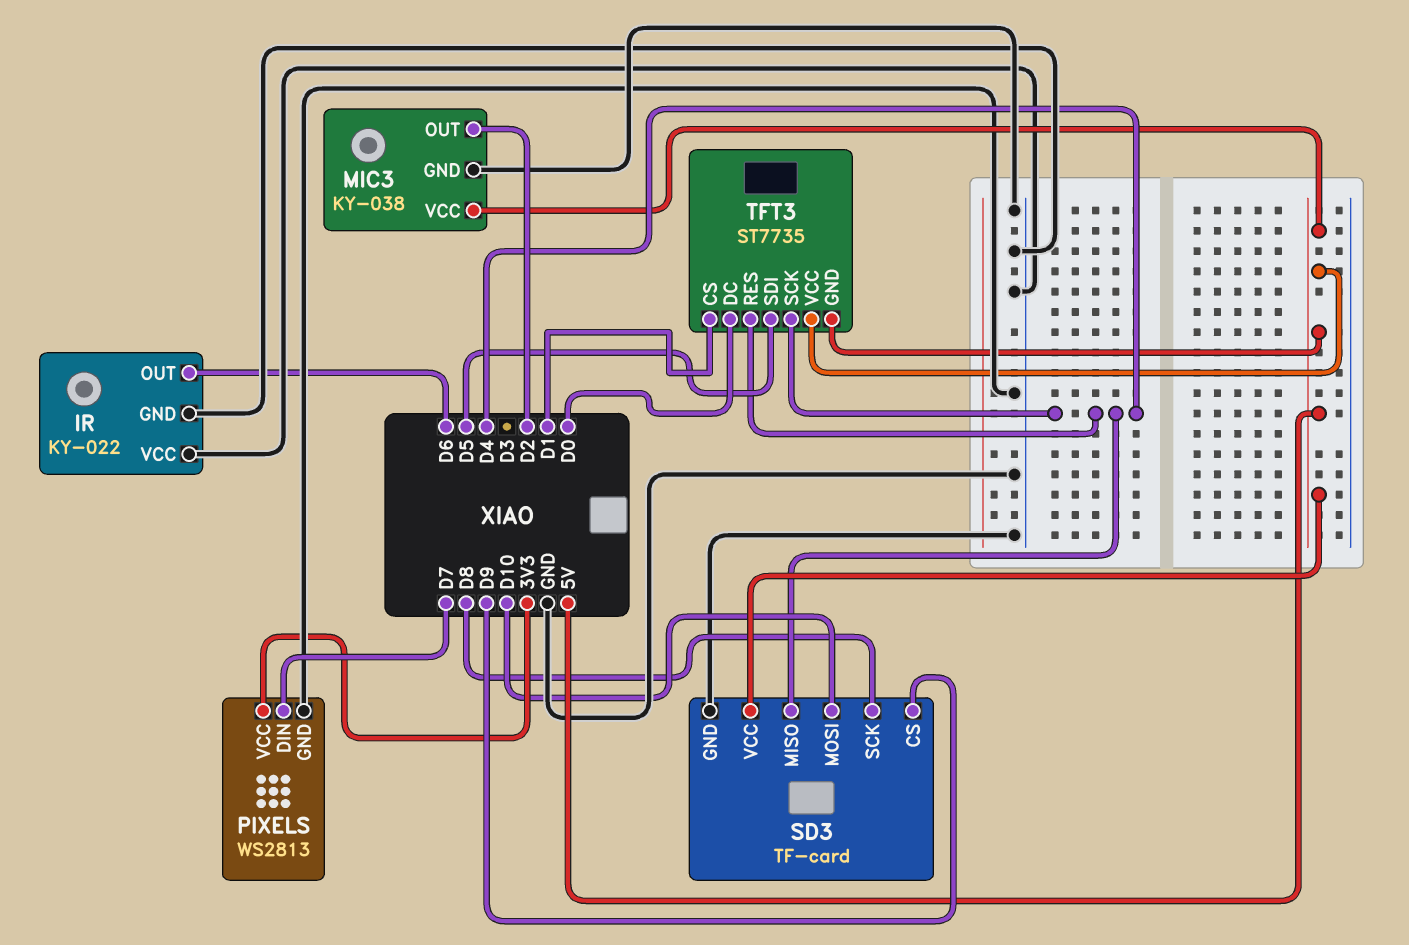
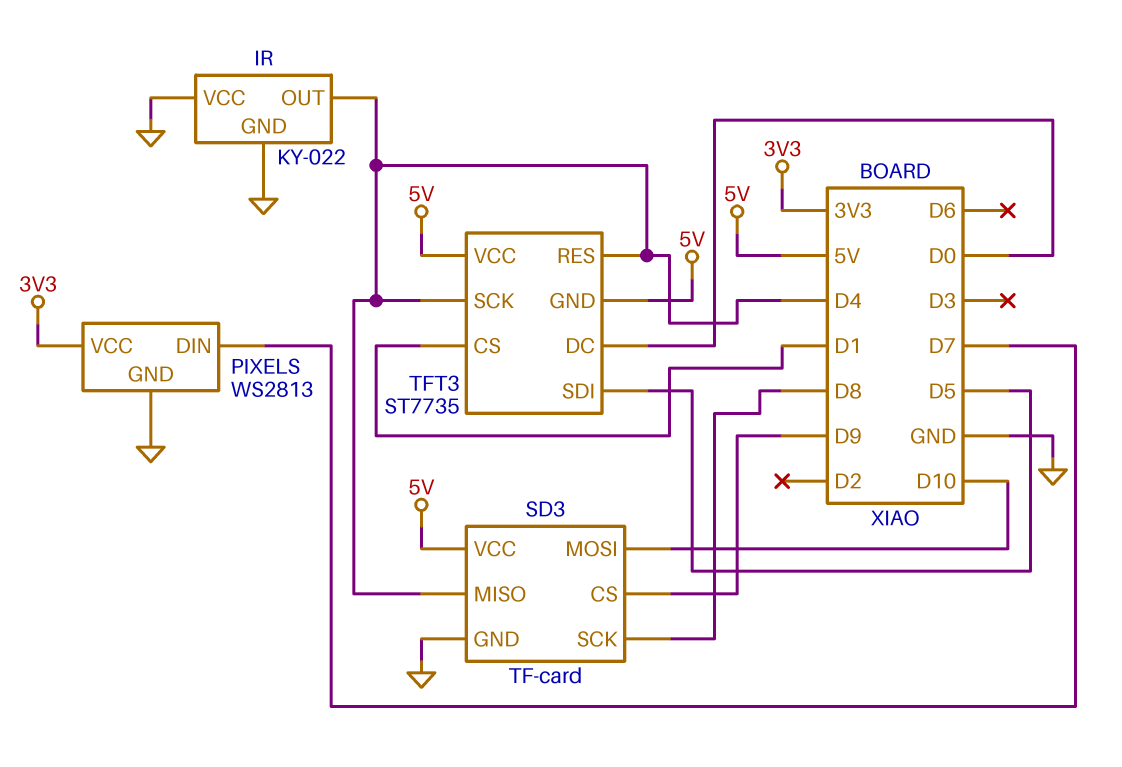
IR pin OUT: D6 -> D4
MIC3: KY-038 -> none
MIC3 pin GND: GND -> none
MIC3 pin OUT: D2 -> none
MIC3 pin VCC: 5V -> none

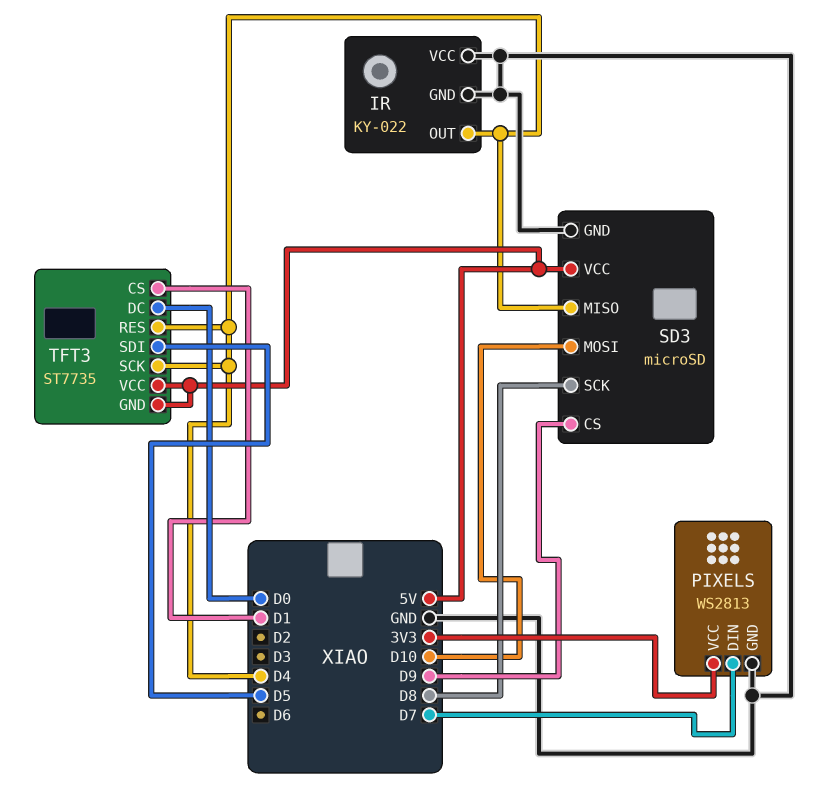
SD3: TF-card -> microSD

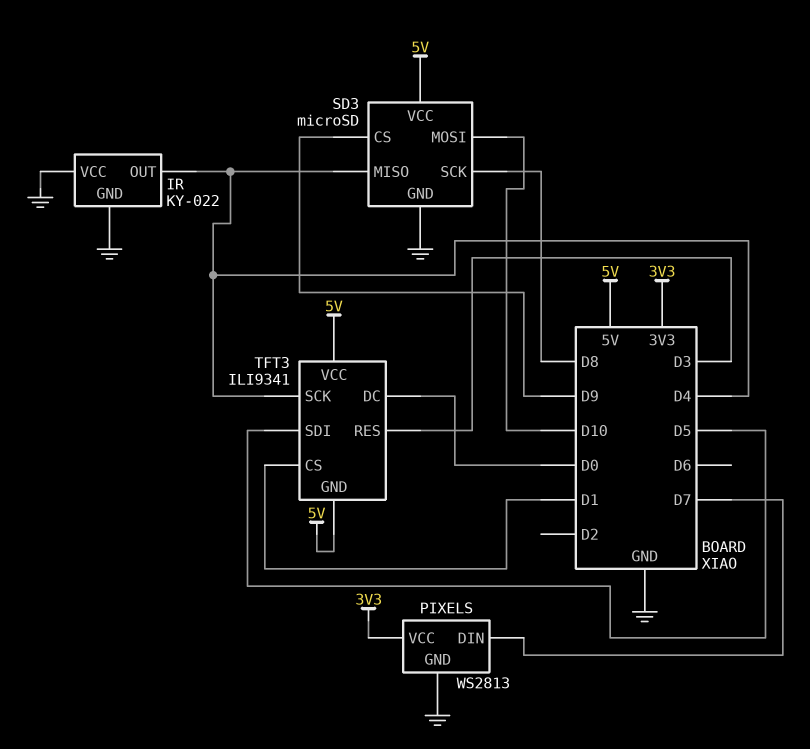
TFT3: ST7735 -> ILI9341
TFT3 pin RES: D4 -> D3

